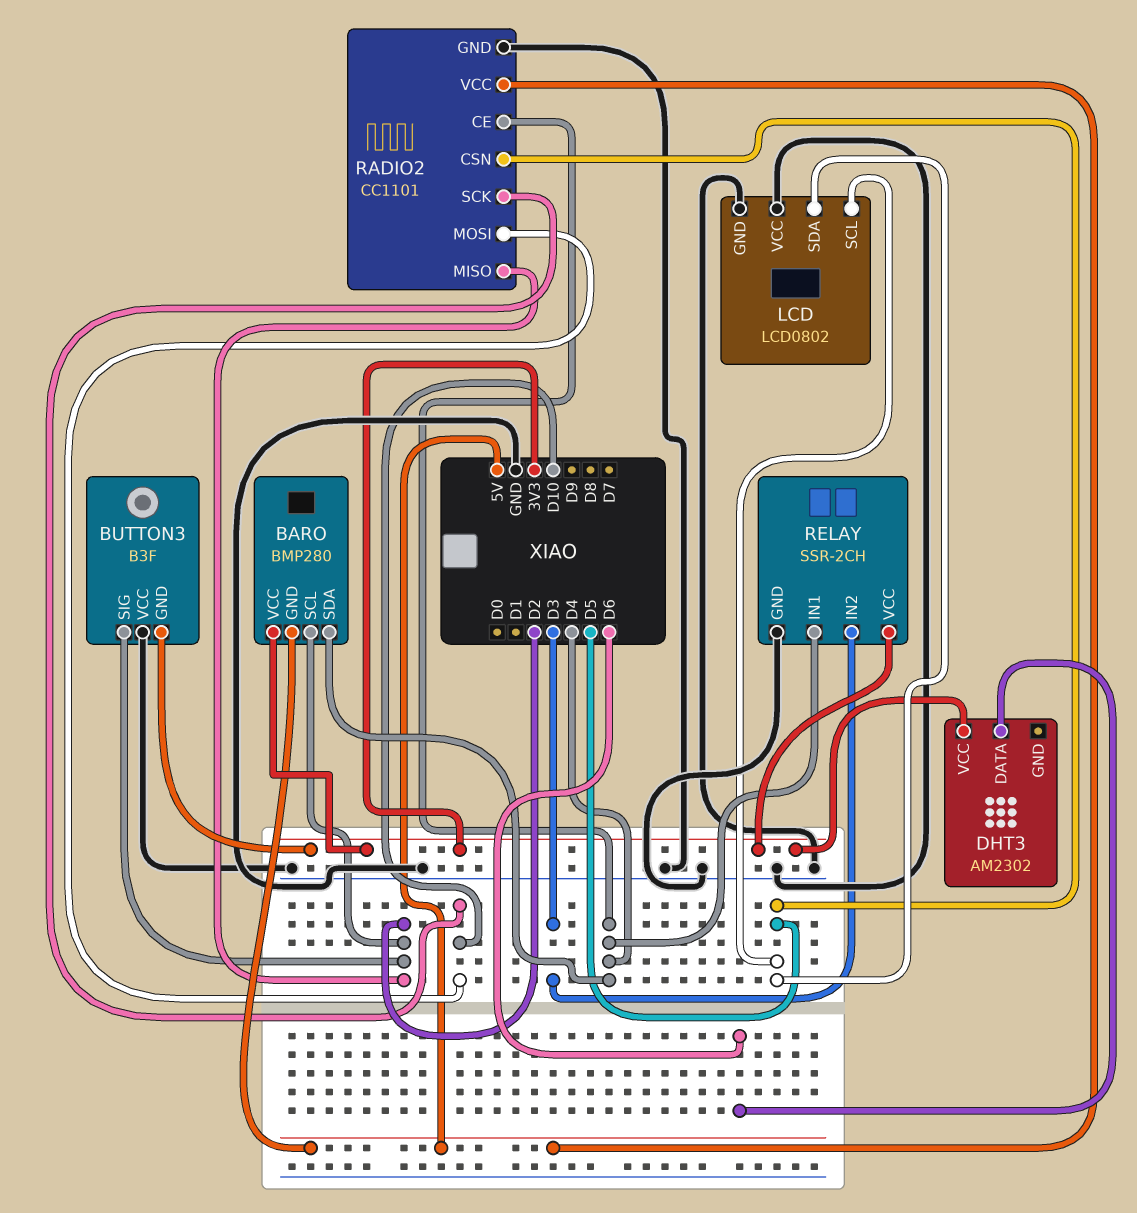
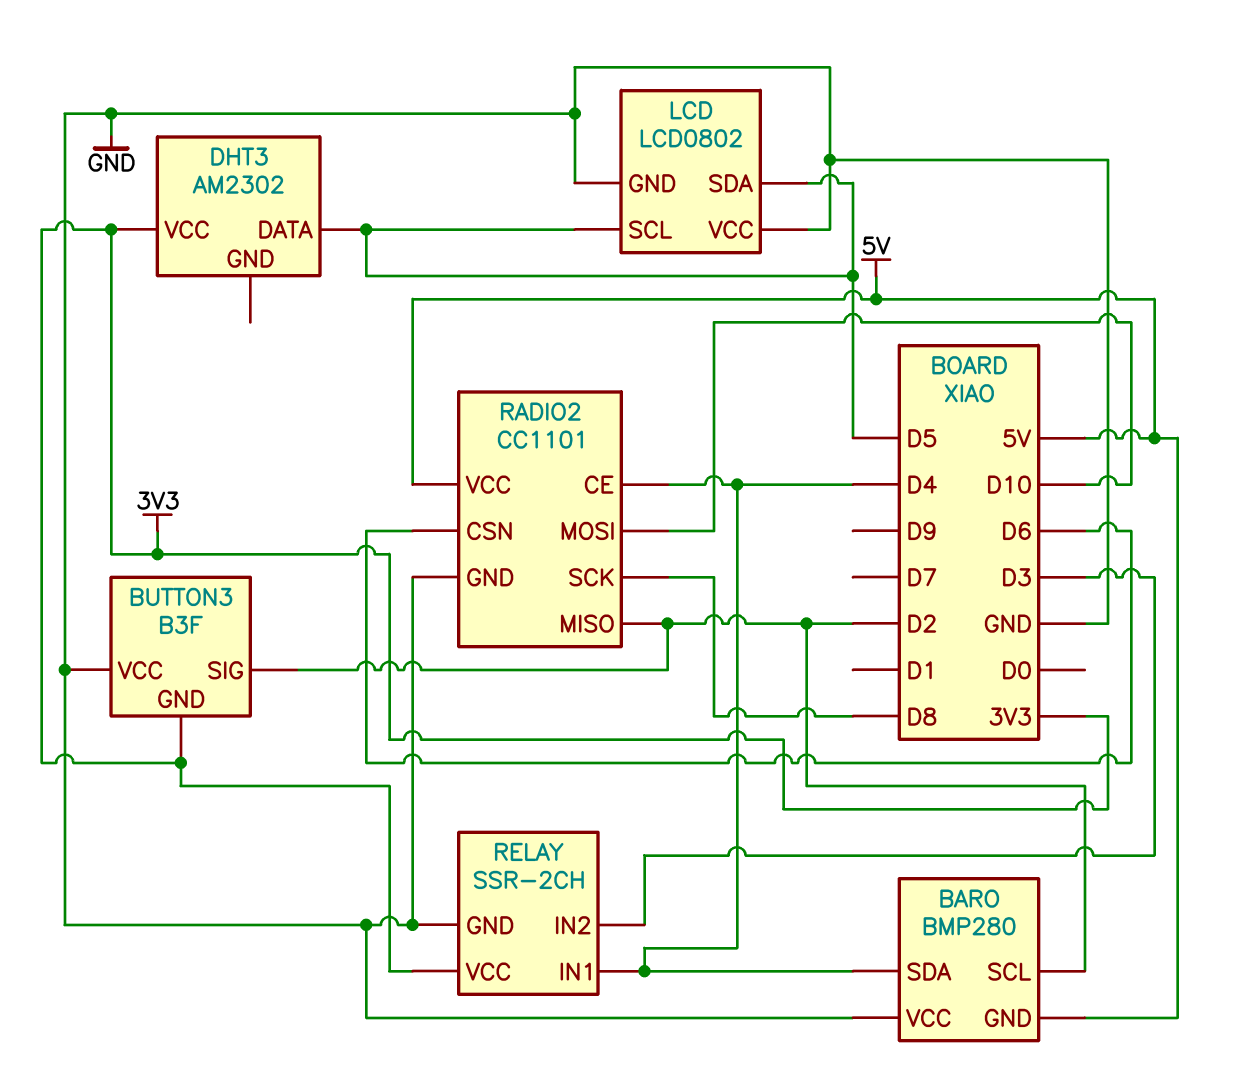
BARO pin VCC: 3V3 -> GND
DHT3 pin DATA: D6 -> D5
RADIO2 pin CSN: D5 -> D6
RADIO2 pin SCK: D10 -> D8

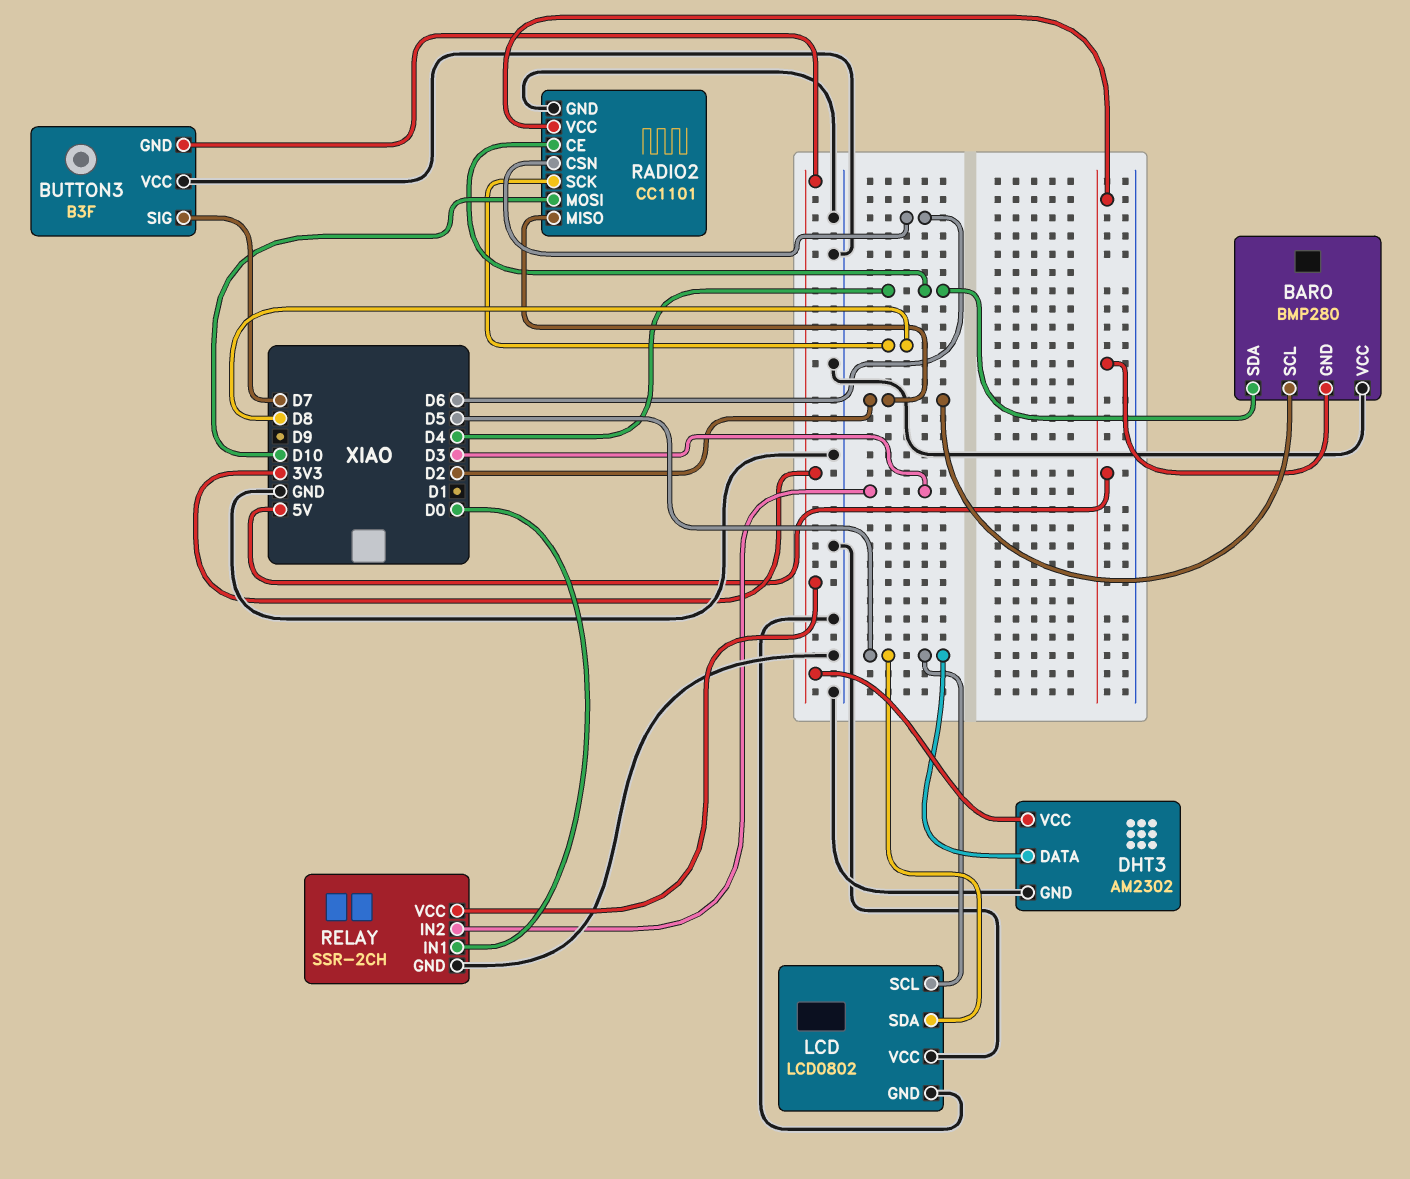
BUTTON3 pin SIG: D2 -> D7
DHT3 pin GND: none -> GND
RELAY pin IN1: D4 -> D0

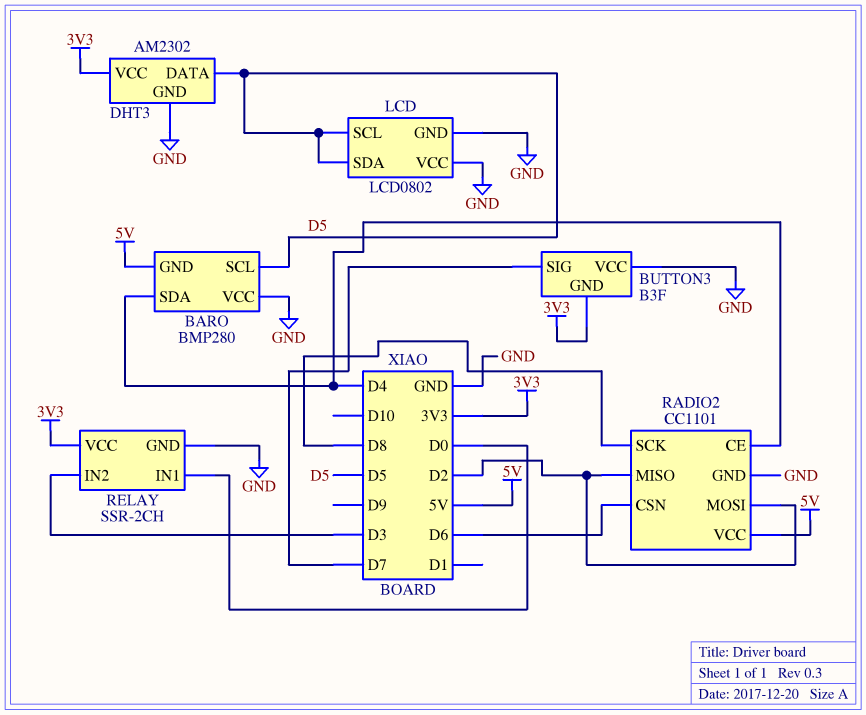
BARO pin SCL: D2 -> D5
RADIO2 pin MOSI: D10 -> D2

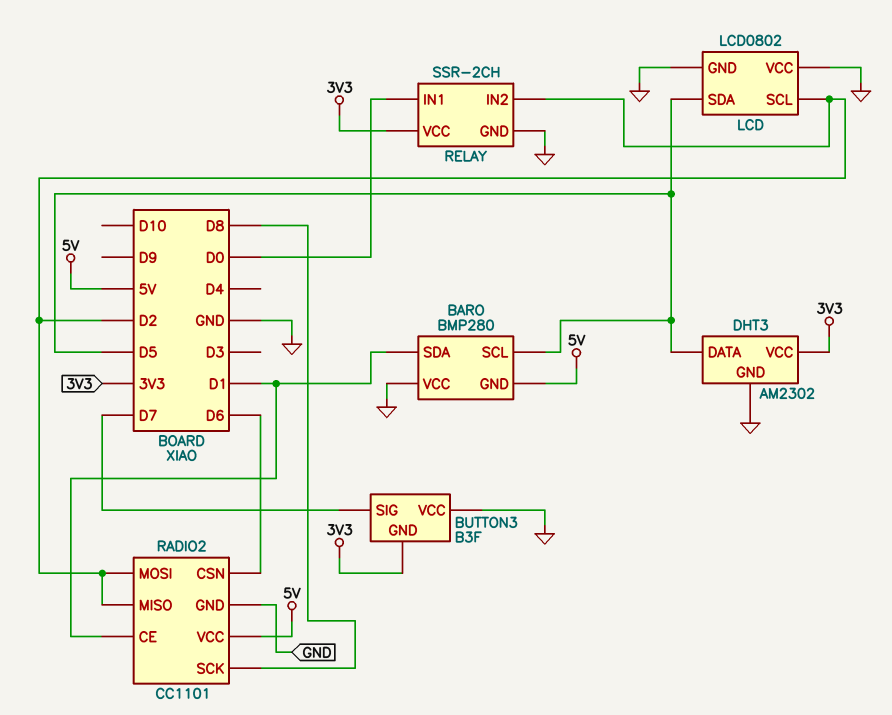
BARO pin SDA: D4 -> D1
LCD pin SCL: D5 -> D2
RADIO2 pin CE: D4 -> D1
RELAY pin IN2: D3 -> D2

